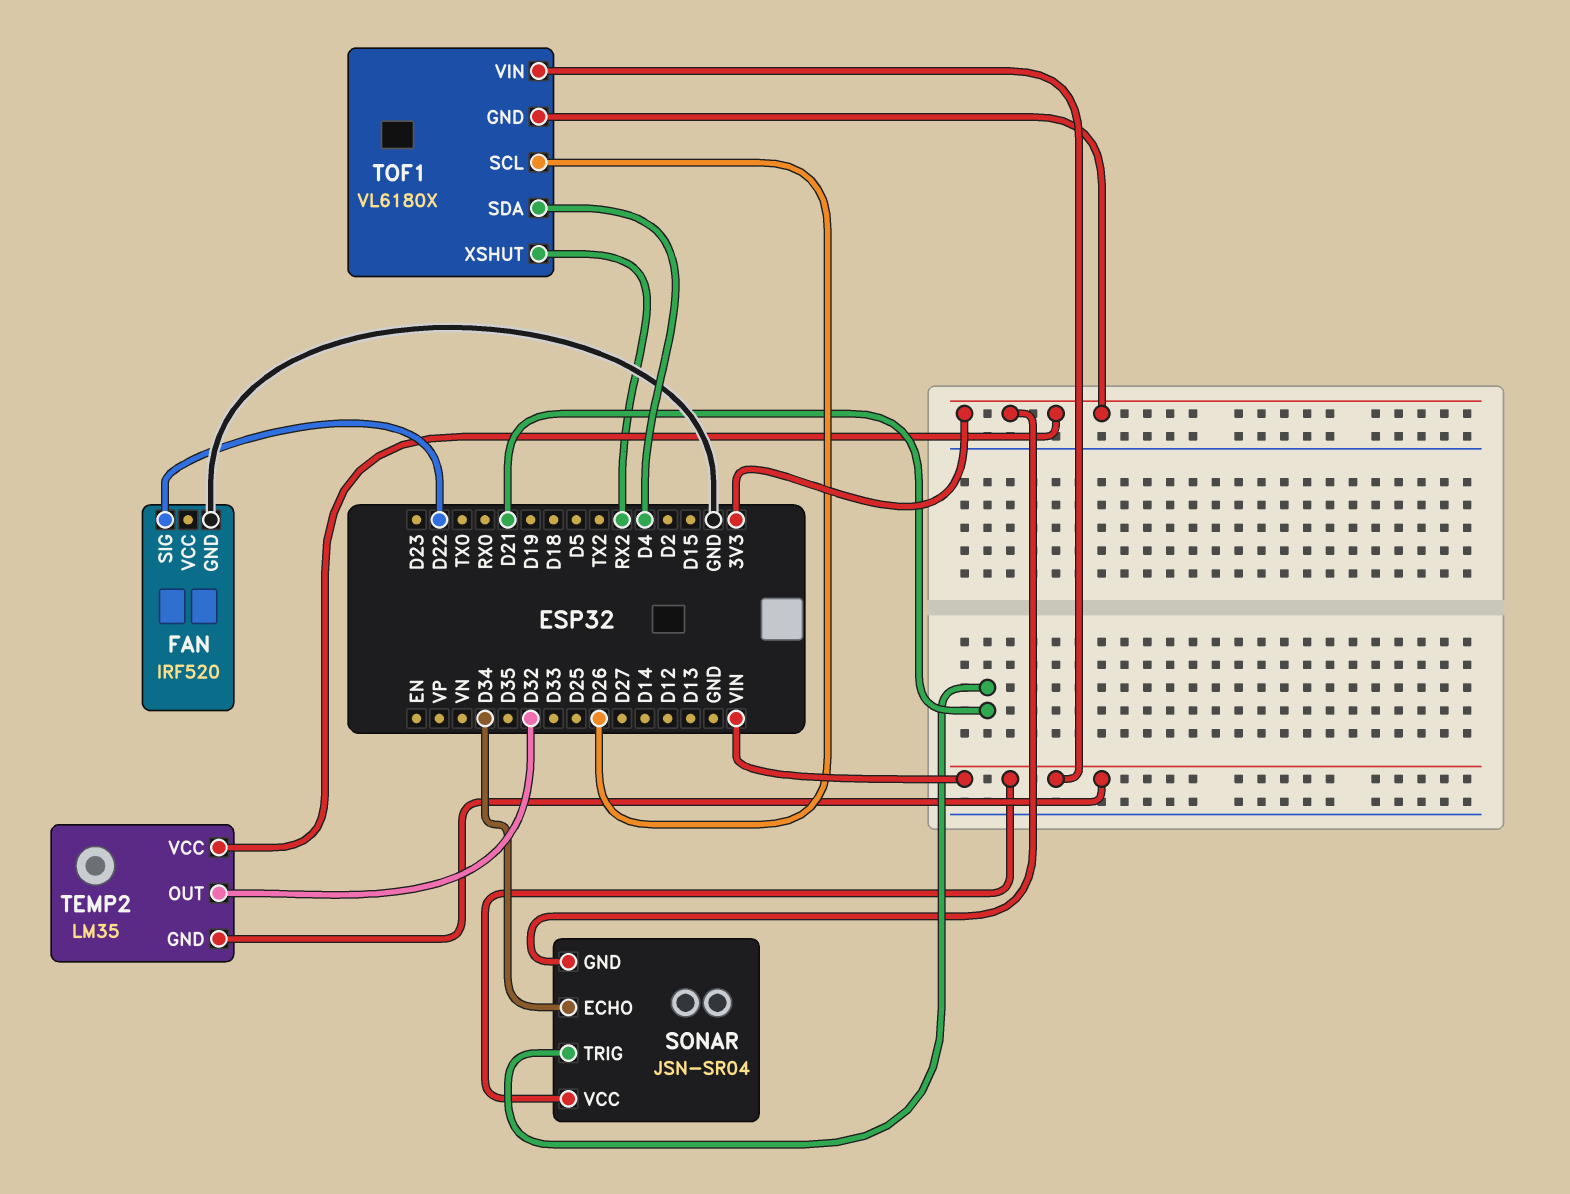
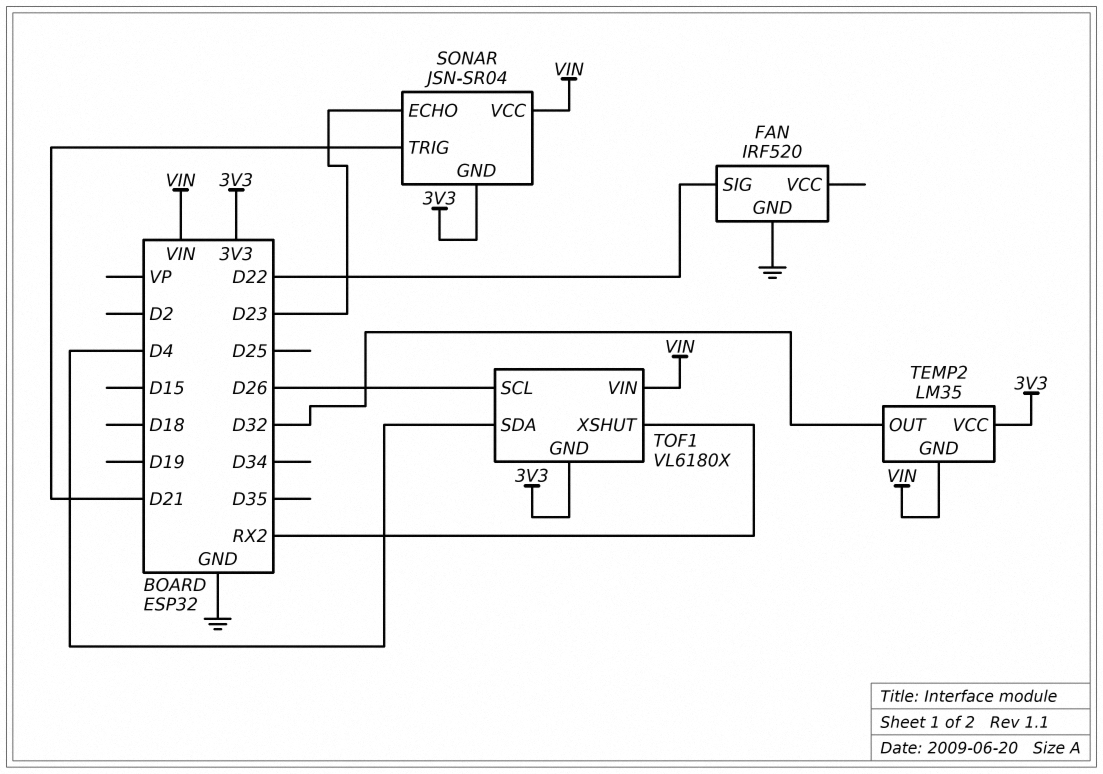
SONAR pin ECHO: D34 -> D23

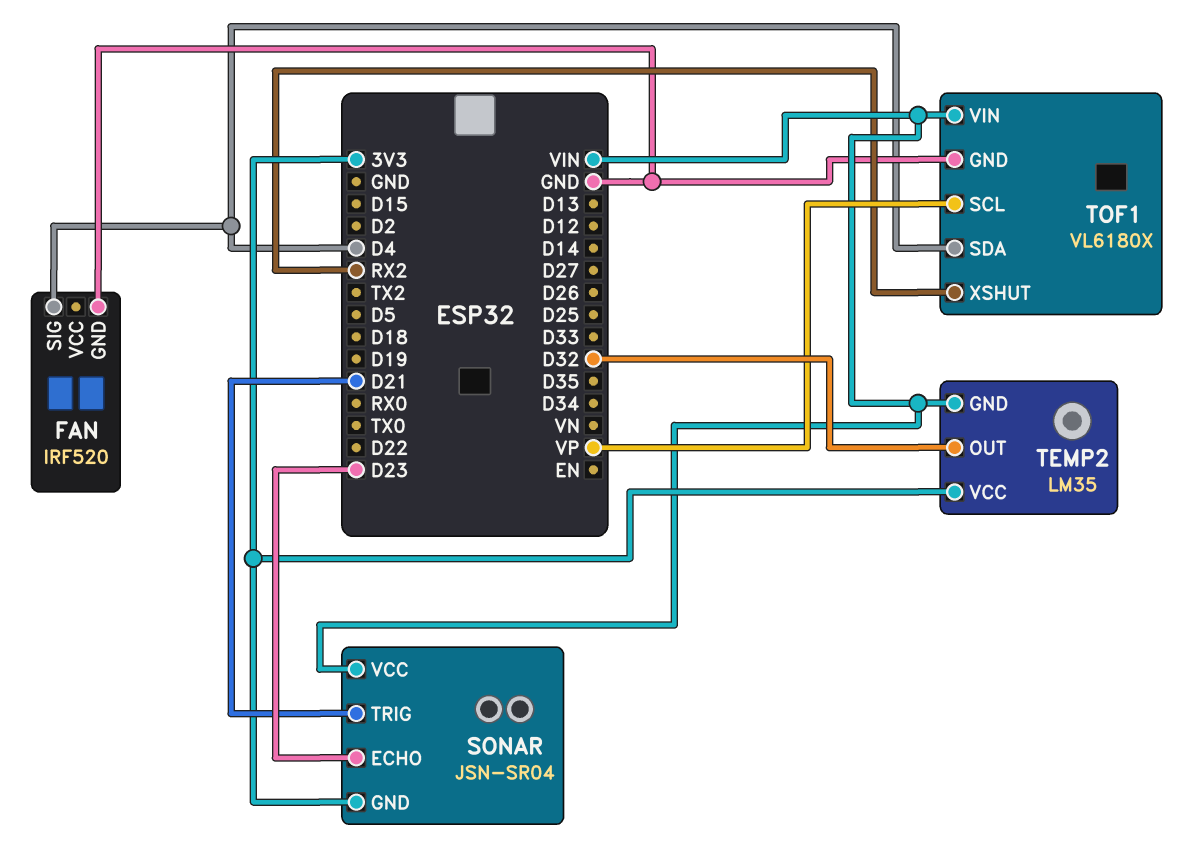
FAN pin SIG: D22 -> D4
TOF1 pin GND: 3V3 -> GND
TOF1 pin SCL: D26 -> VP

